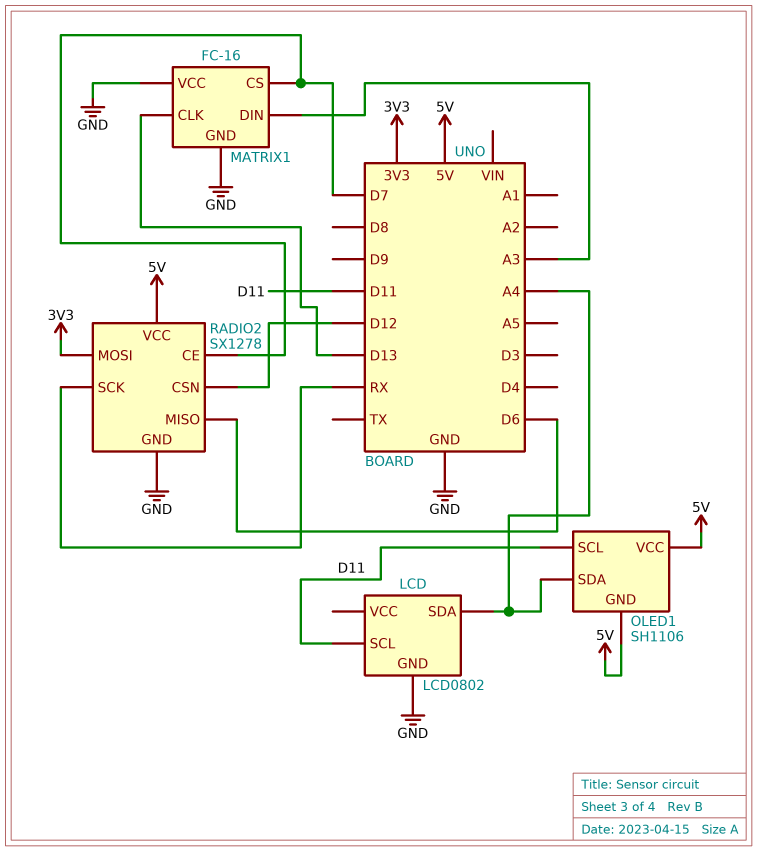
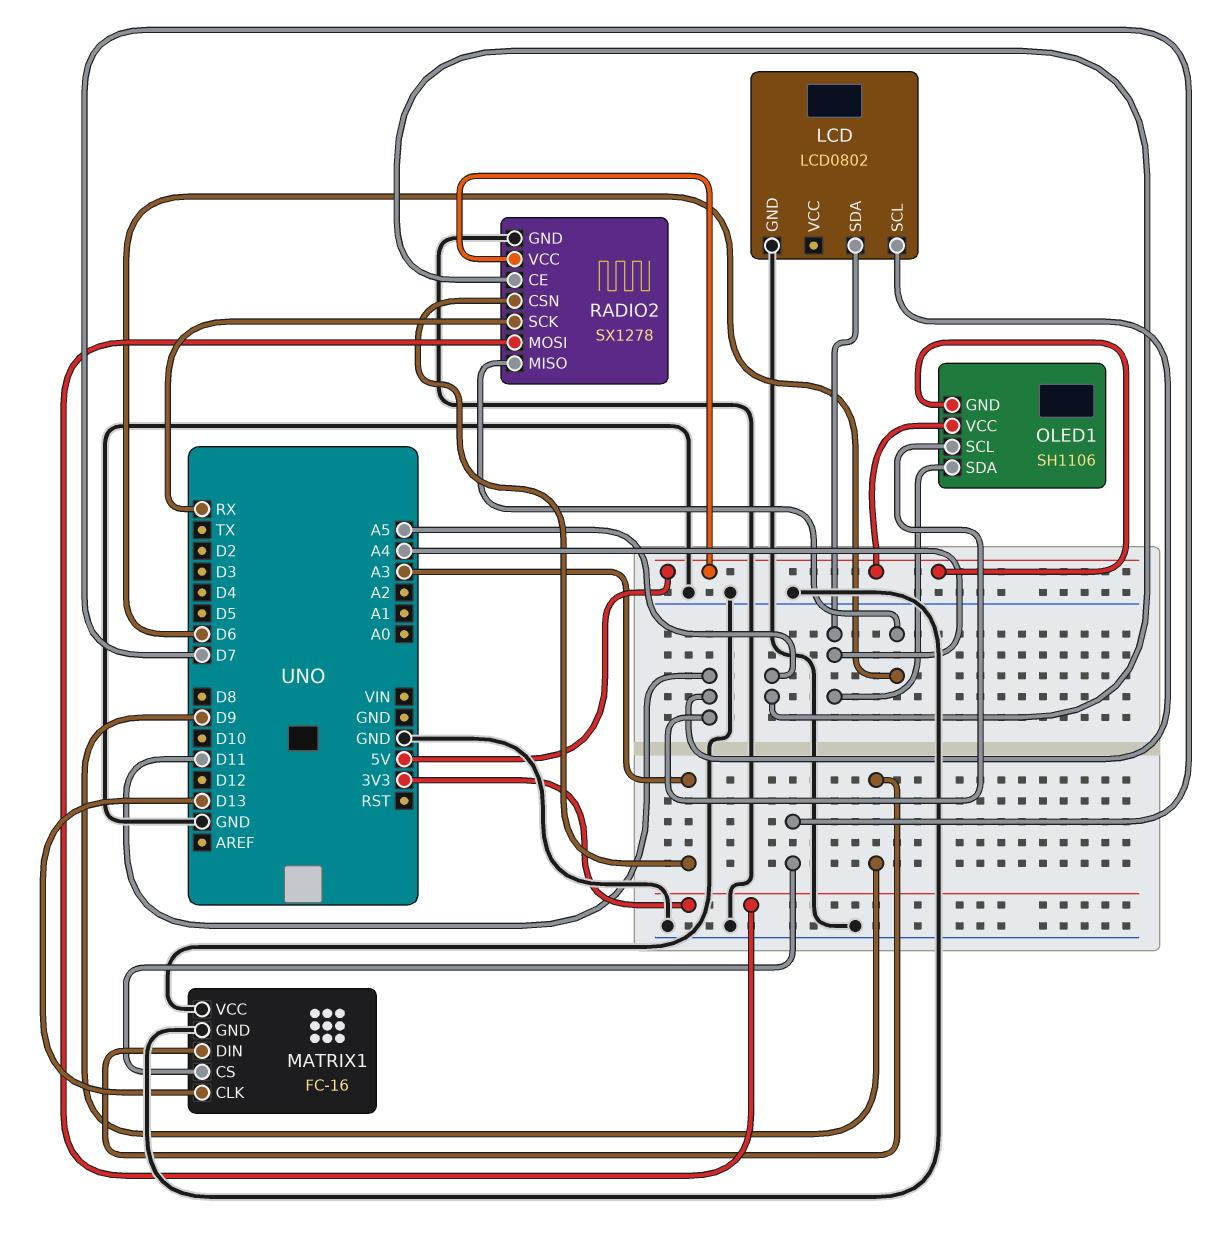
MATRIX1 pin DIN: A3 -> D9
RADIO2 pin CE: D7 -> A5
RADIO2 pin CSN: D12 -> A3

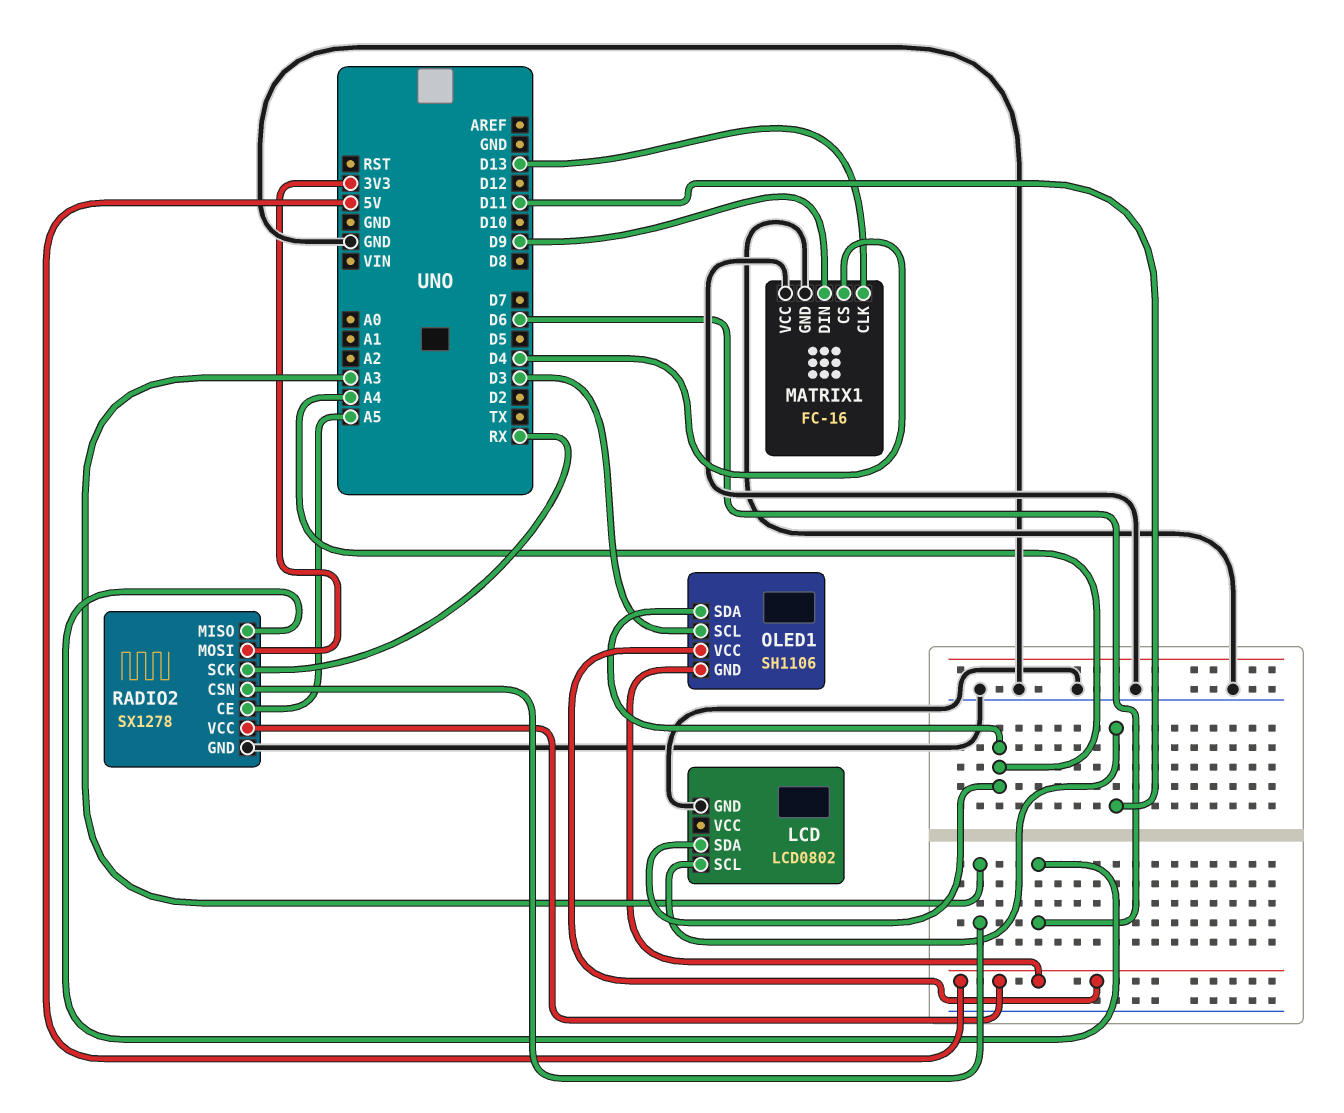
MATRIX1 pin CS: D7 -> D4
OLED1 pin SCL: D11 -> D3

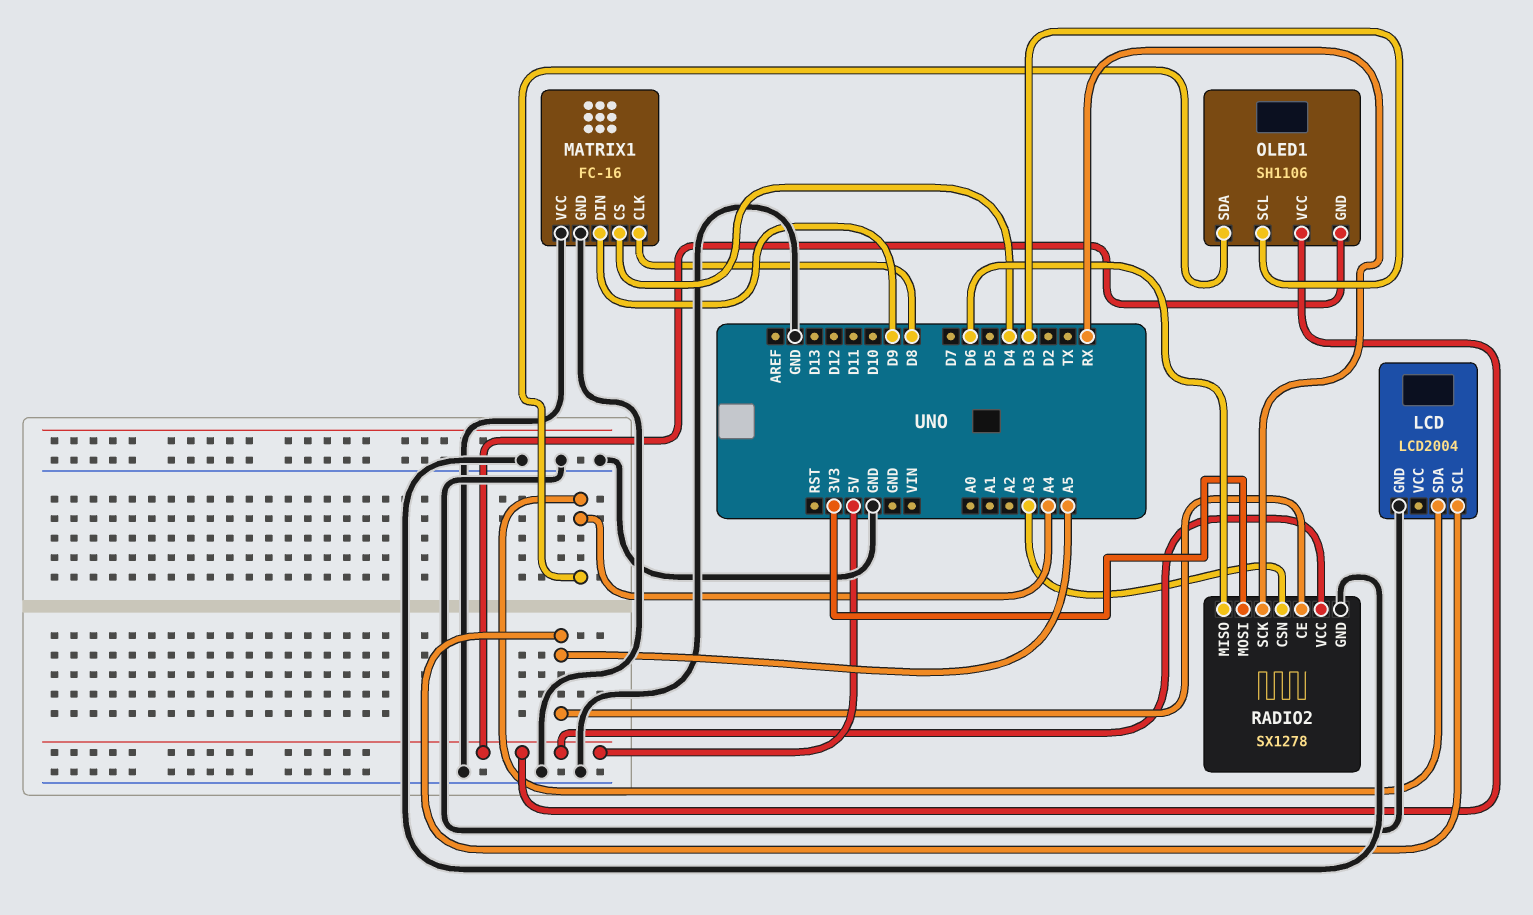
LCD: LCD0802 -> LCD2004
LCD pin SCL: D11 -> A5
MATRIX1 pin CLK: D13 -> D8

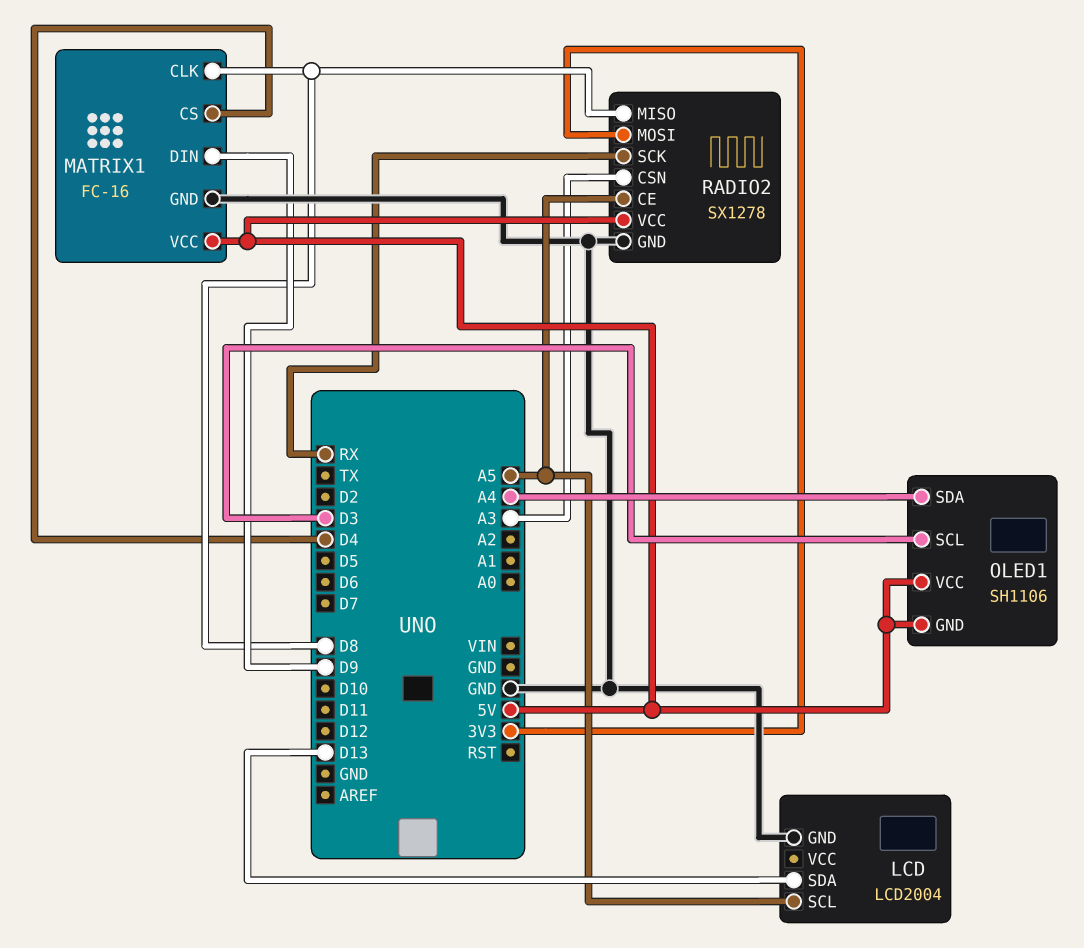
LCD pin SDA: A4 -> D13
MATRIX1 pin VCC: GND -> 5V
RADIO2 pin MISO: D6 -> D8

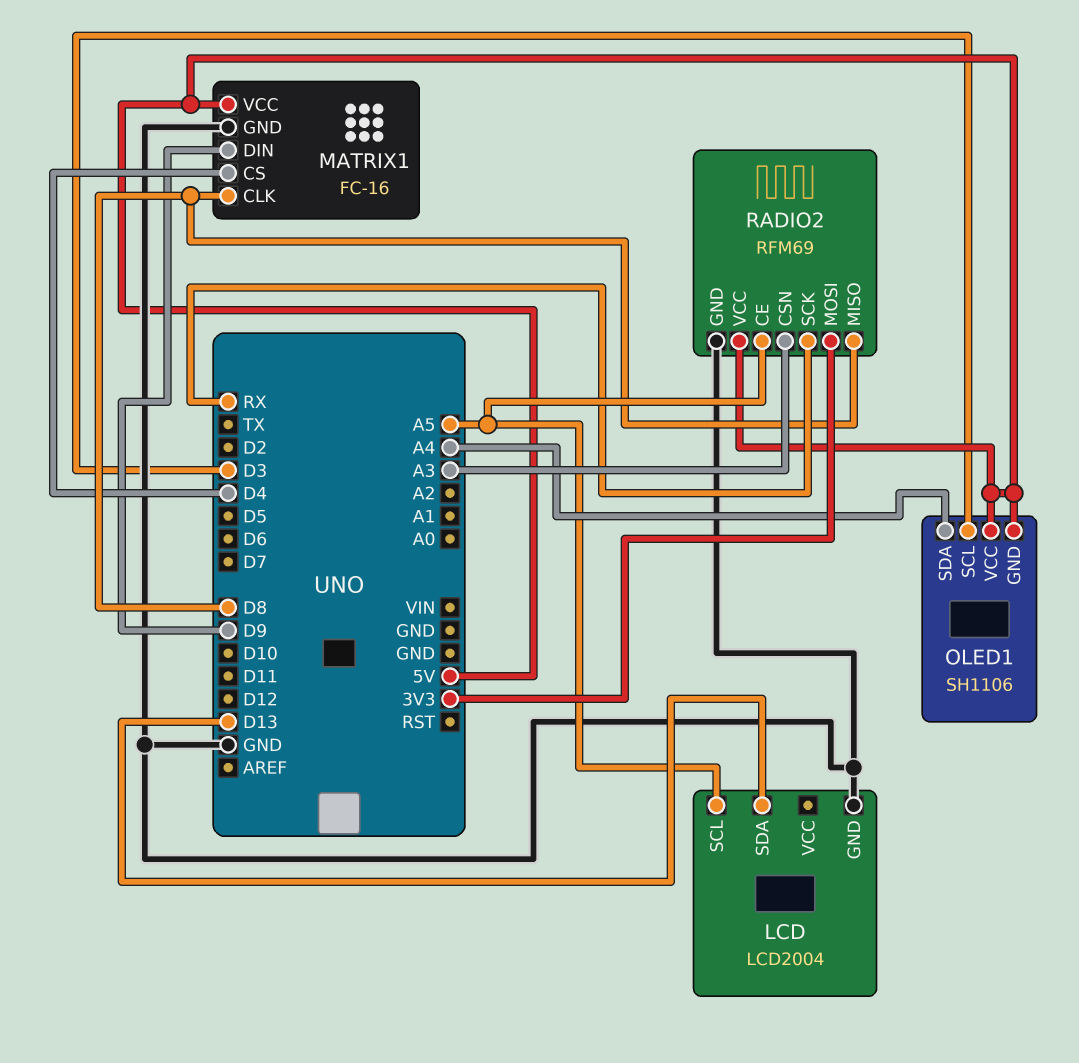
RADIO2: SX1278 -> RFM69

